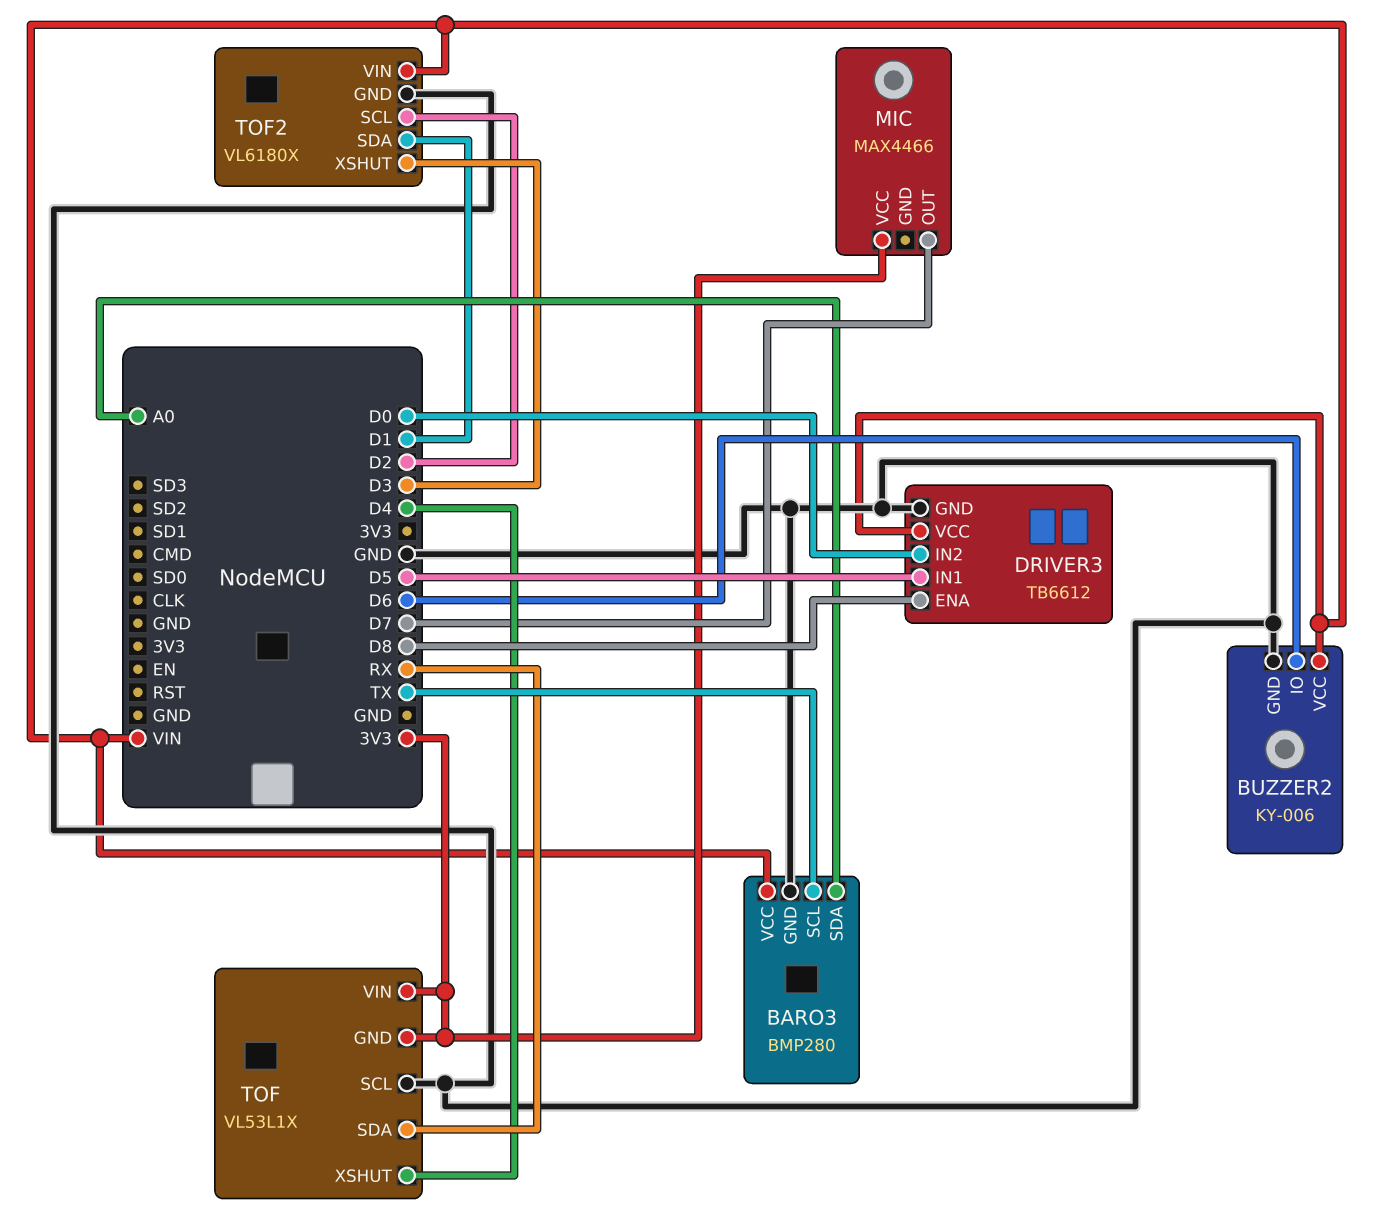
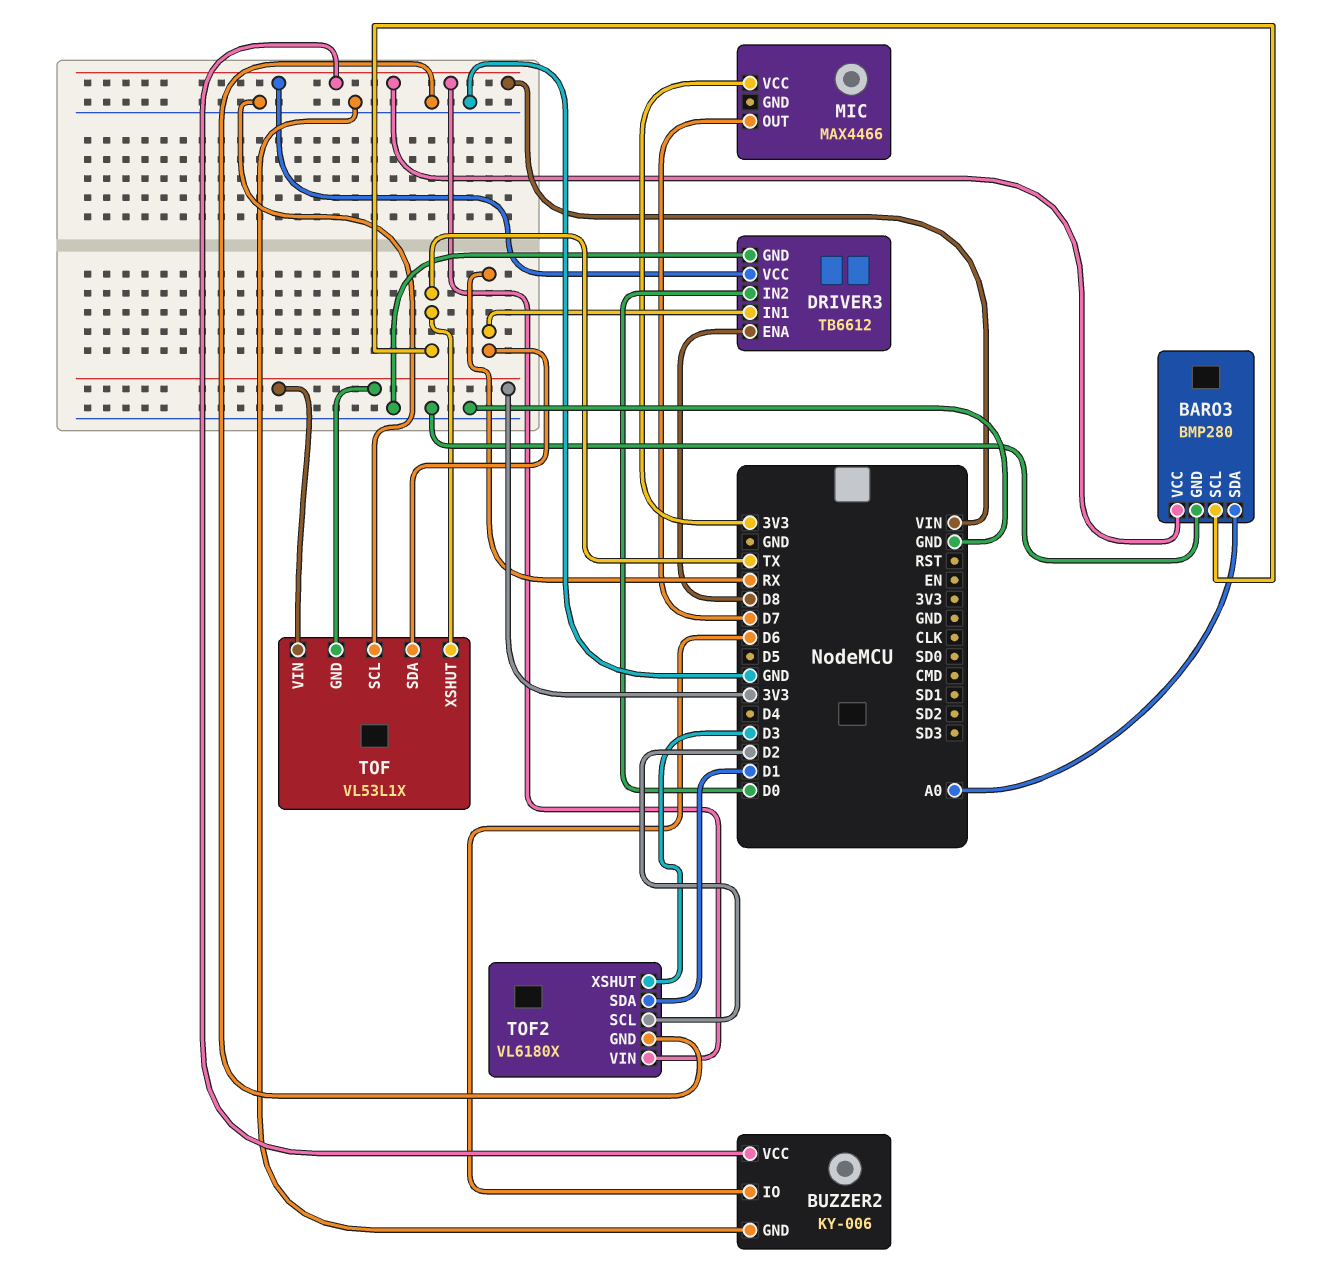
DRIVER3 pin IN1: D5 -> RX
TOF pin XSHUT: D4 -> TX

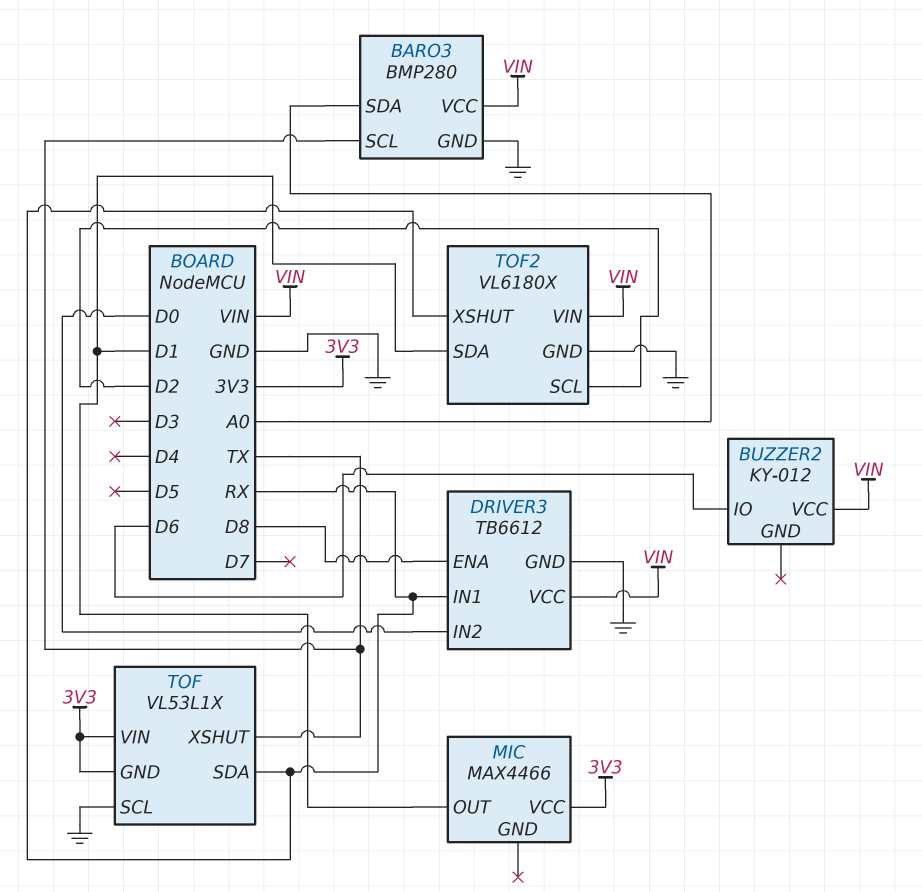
BUZZER2: KY-006 -> KY-012
BUZZER2 pin GND: GND -> none
MIC pin OUT: D7 -> D1
TOF2 pin XSHUT: D3 -> RX

